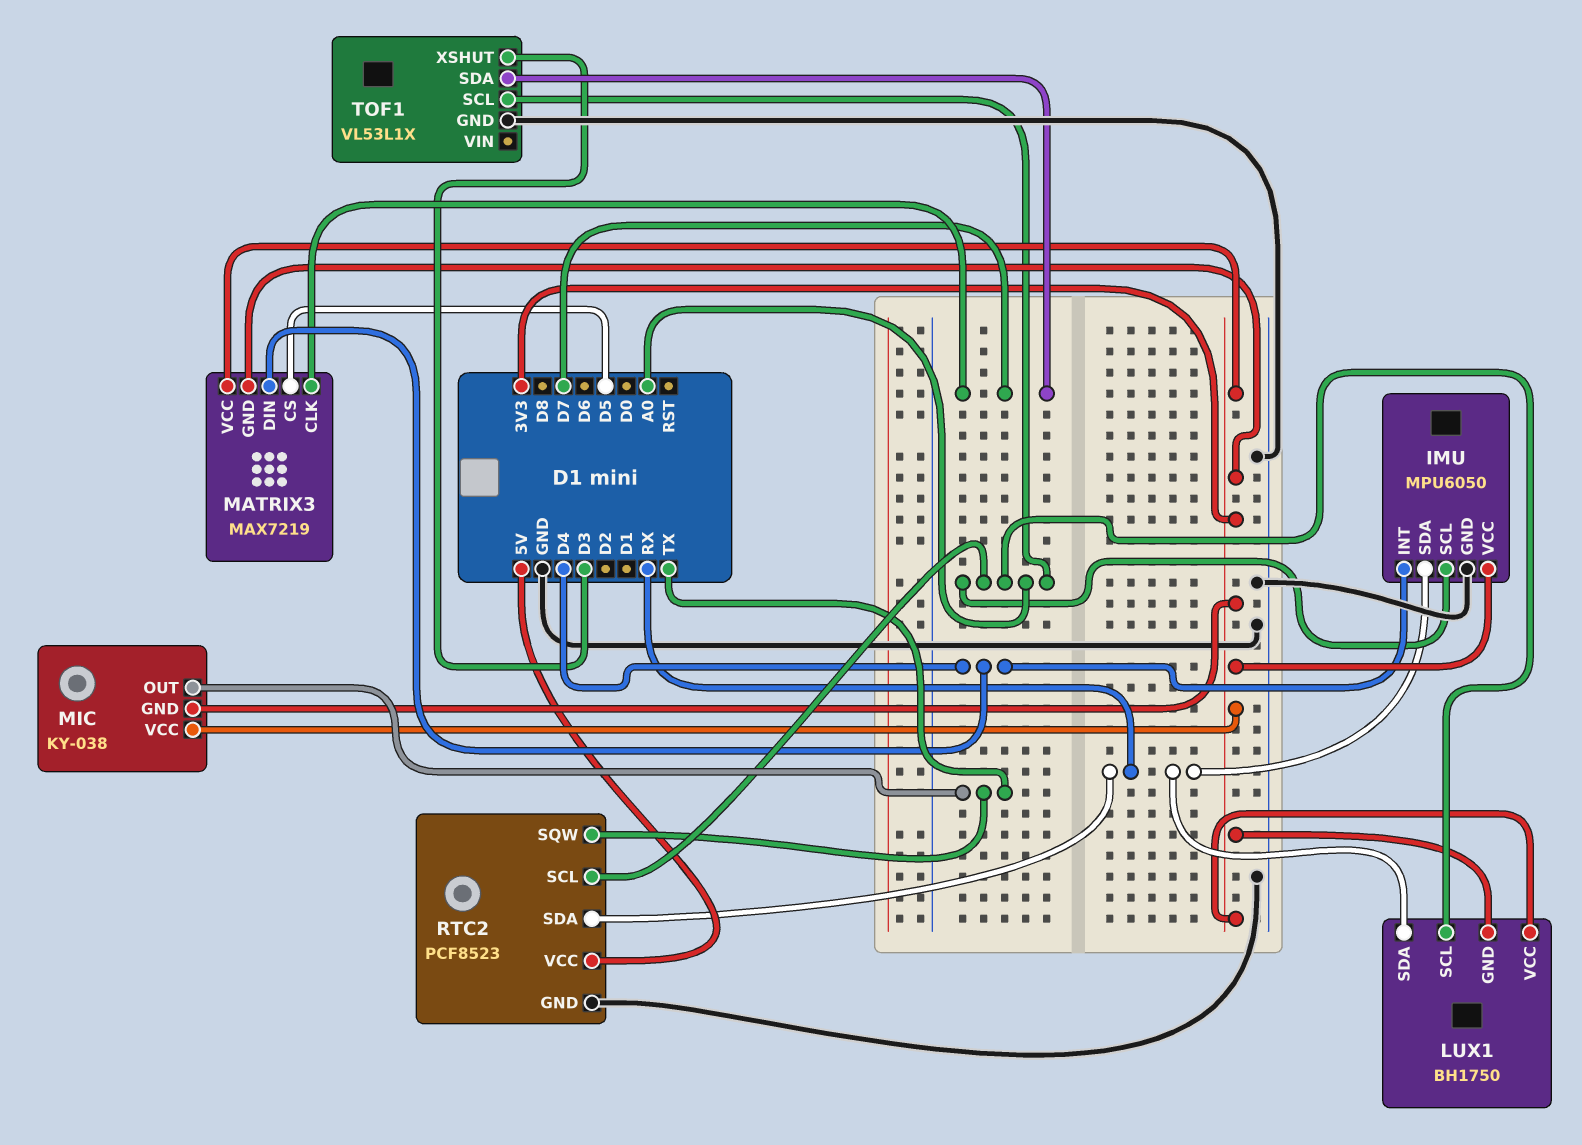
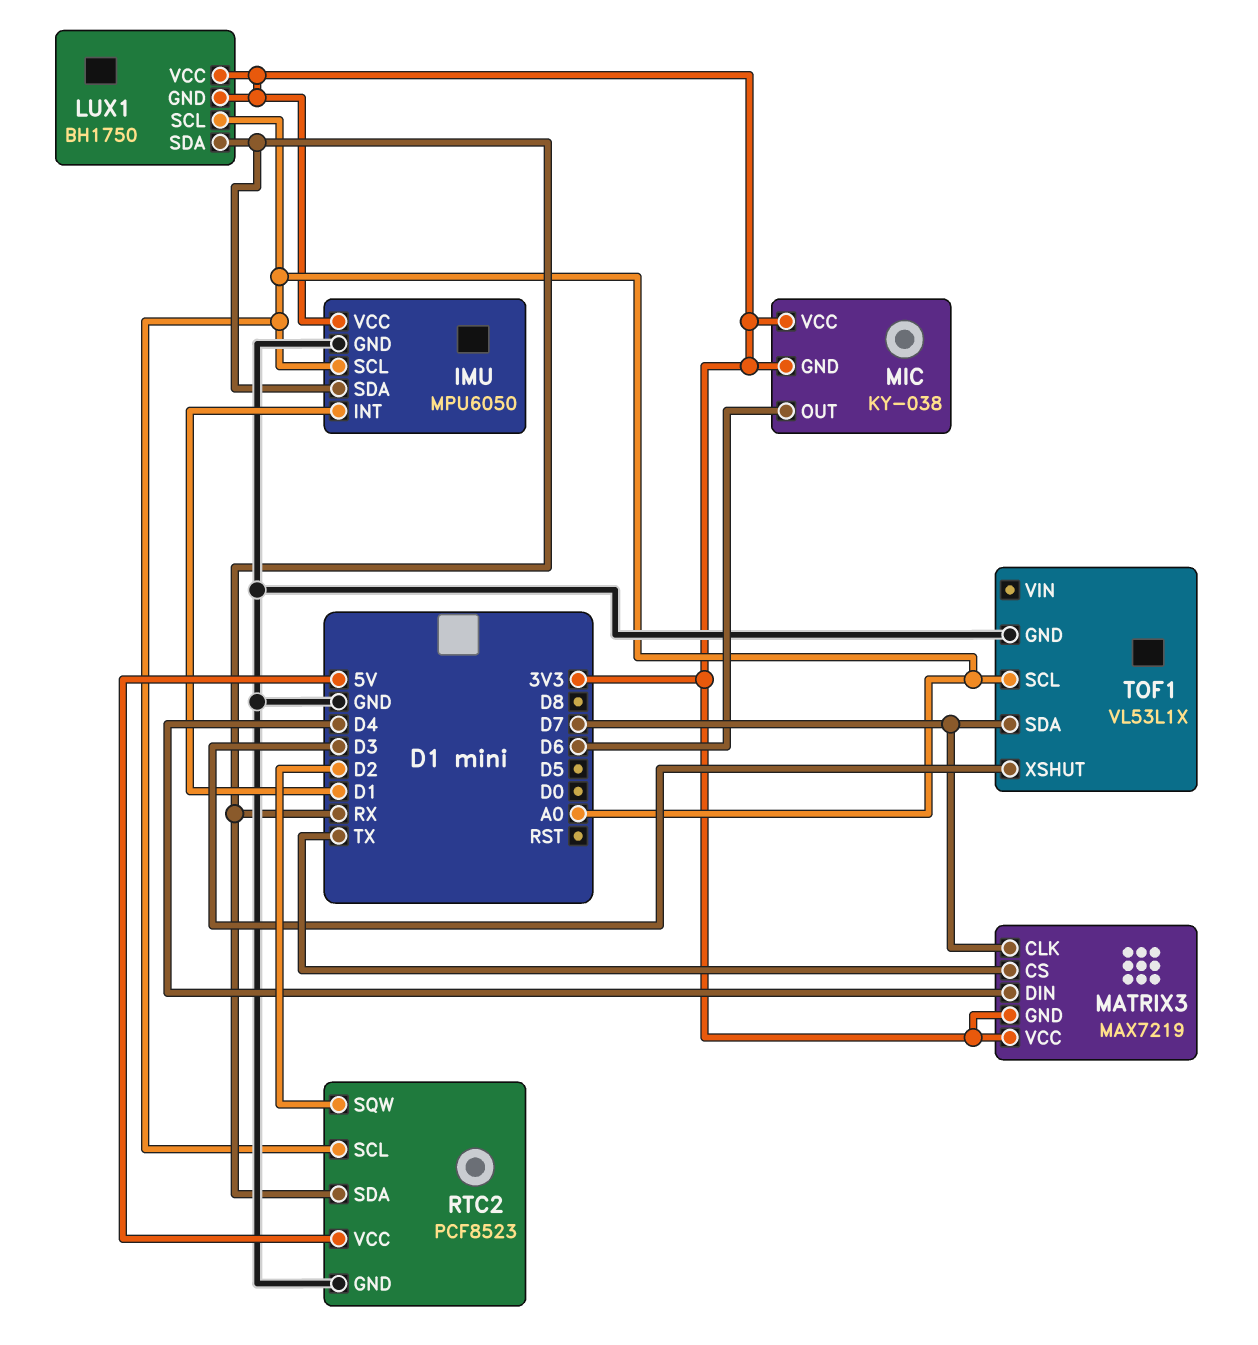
IMU pin INT: D4 -> D1
MATRIX3 pin CS: D5 -> TX
MIC pin OUT: TX -> D6
RTC2 pin SQW: TX -> D2

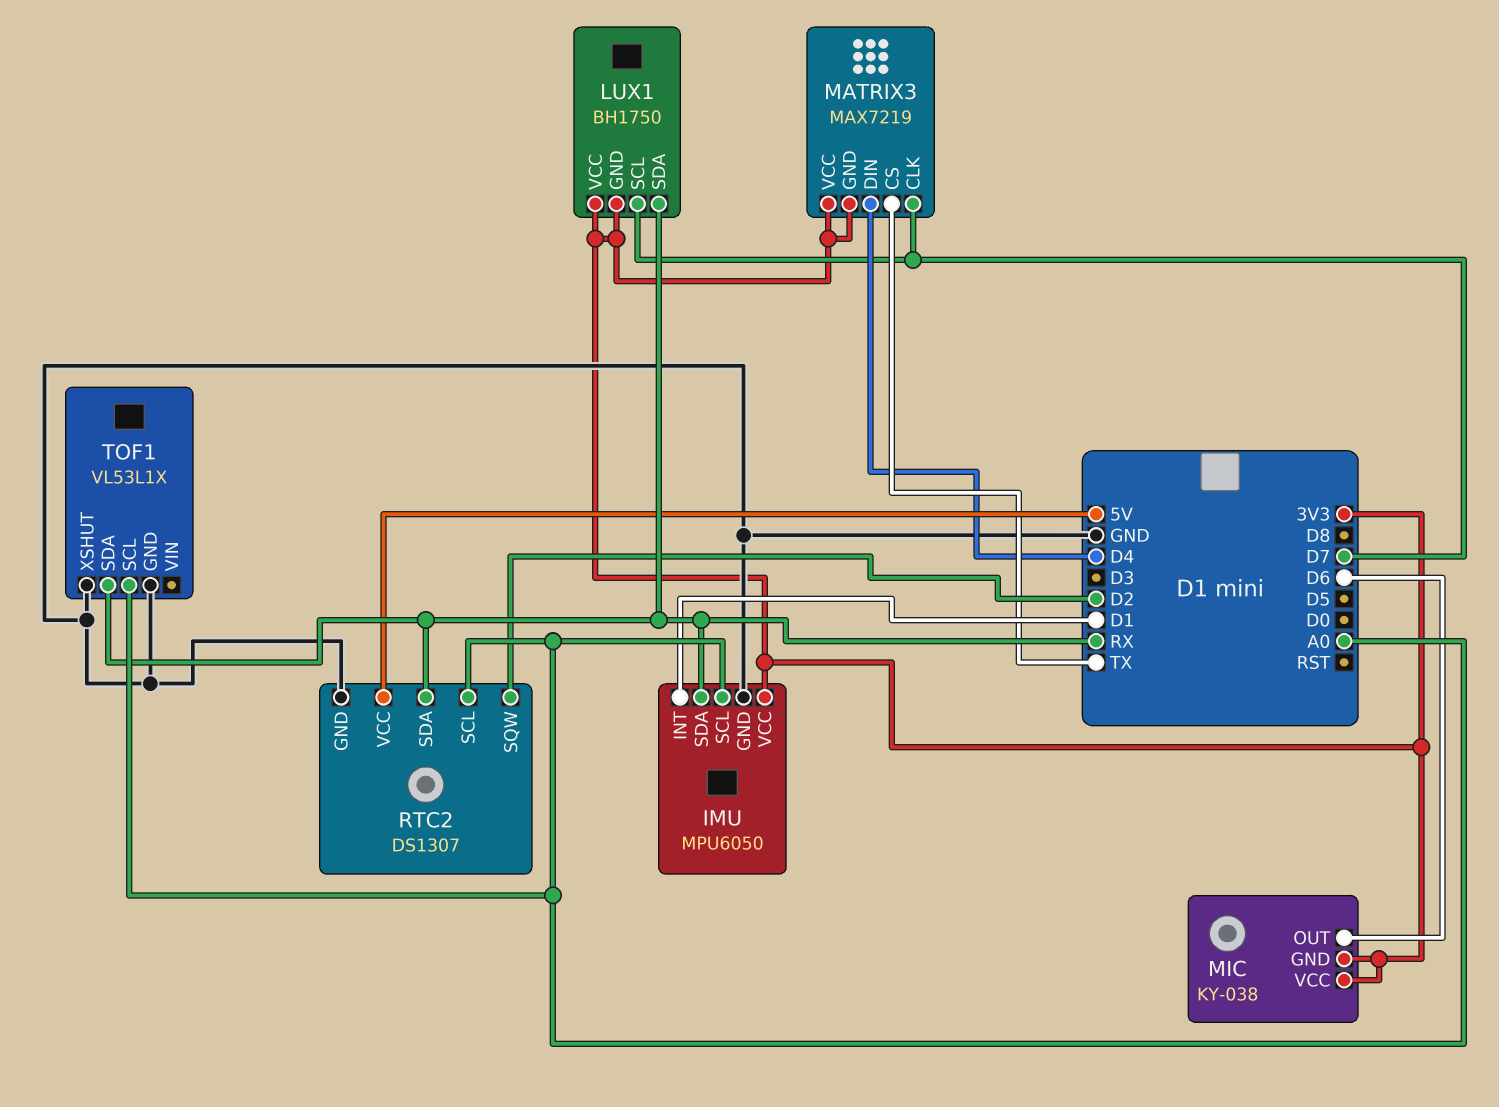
LUX1 pin SCL: A0 -> D7
RTC2: PCF8523 -> DS1307
TOF1 pin SDA: D7 -> RX
TOF1 pin XSHUT: D3 -> GND

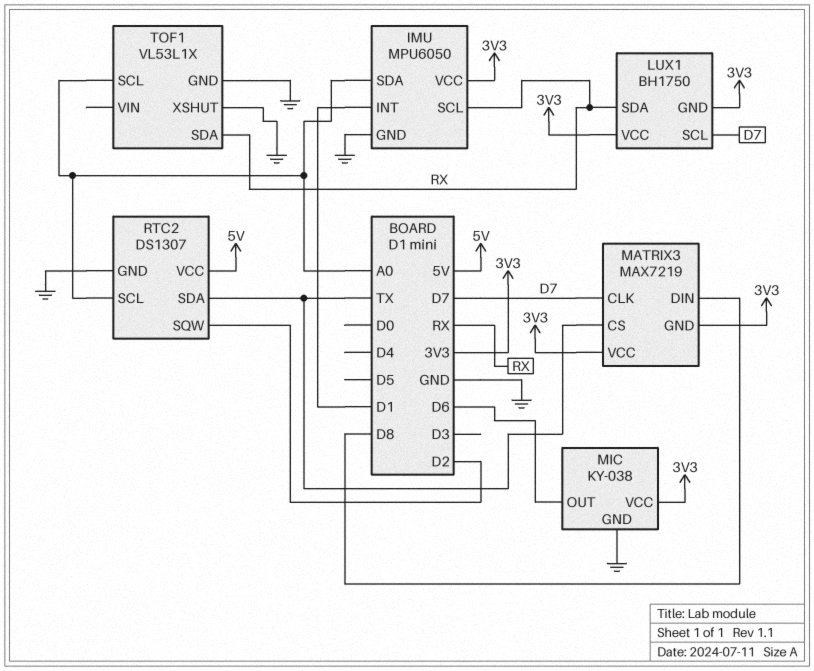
IMU pin SCL: A0 -> RX
IMU pin SDA: RX -> A0
MATRIX3 pin DIN: D4 -> D8
MIC pin GND: 3V3 -> GND
RTC2 pin SDA: RX -> TX

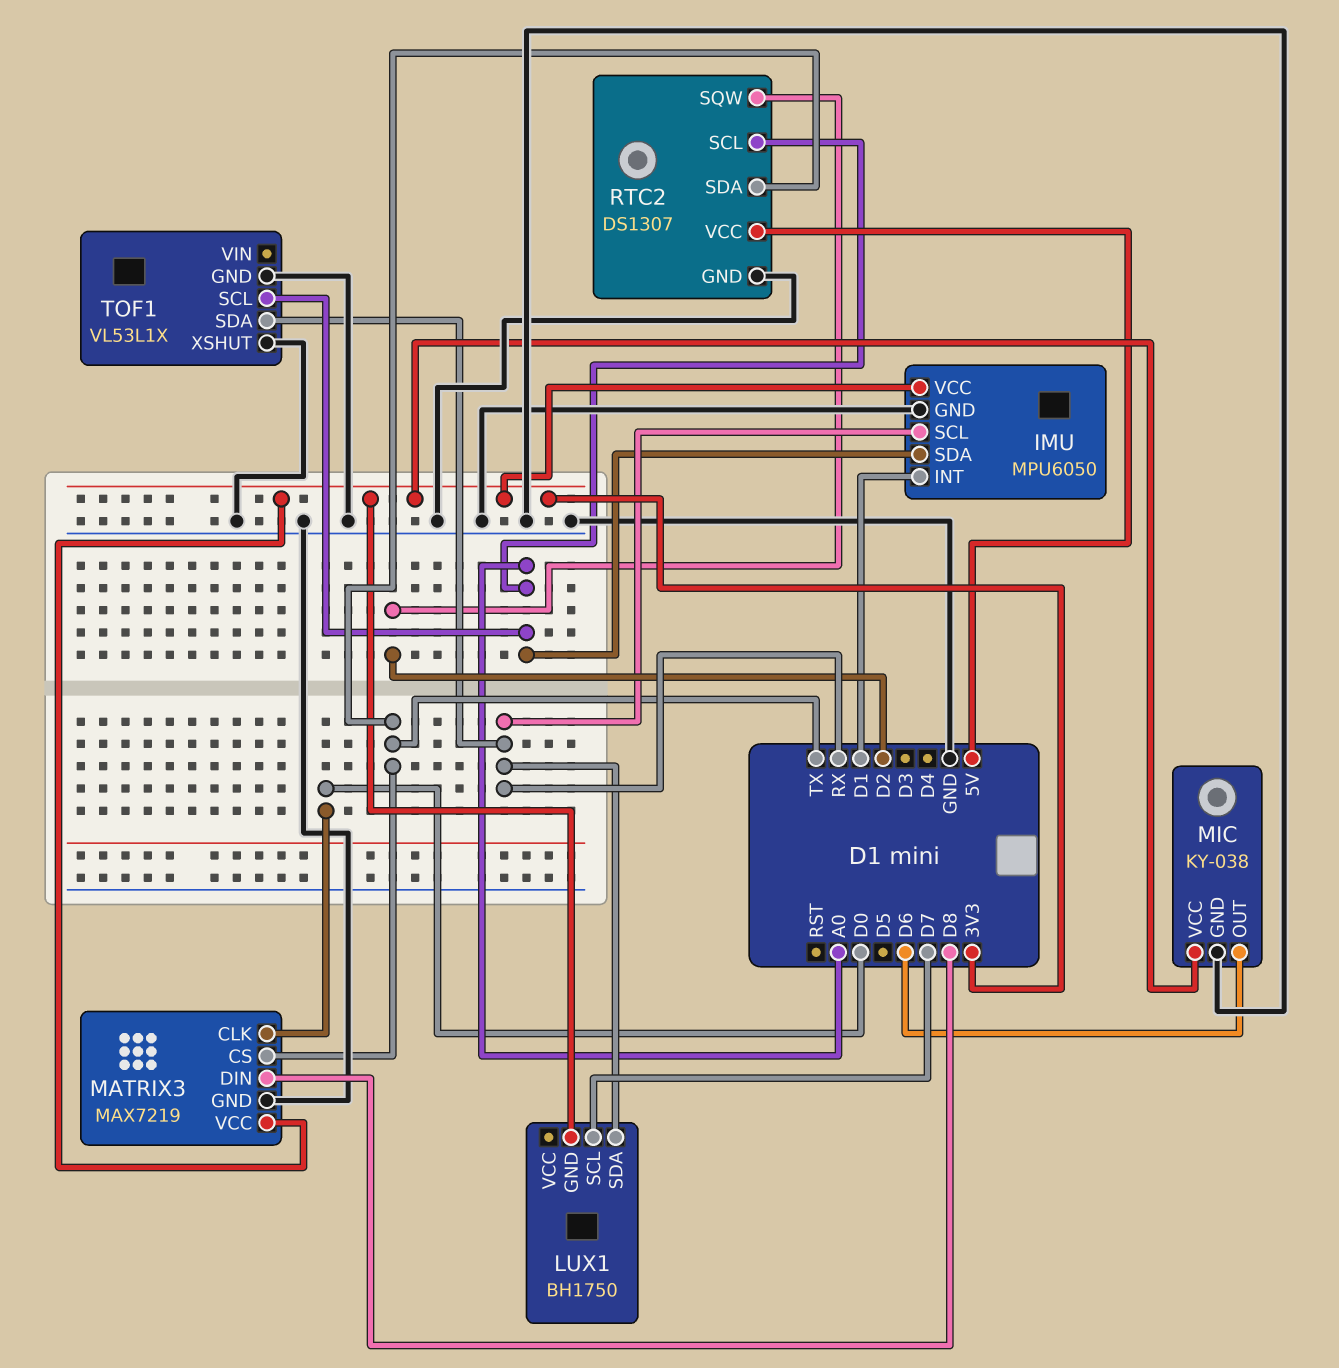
LUX1 pin VCC: 3V3 -> none
MATRIX3 pin CLK: D7 -> D0
MATRIX3 pin GND: 3V3 -> GND

